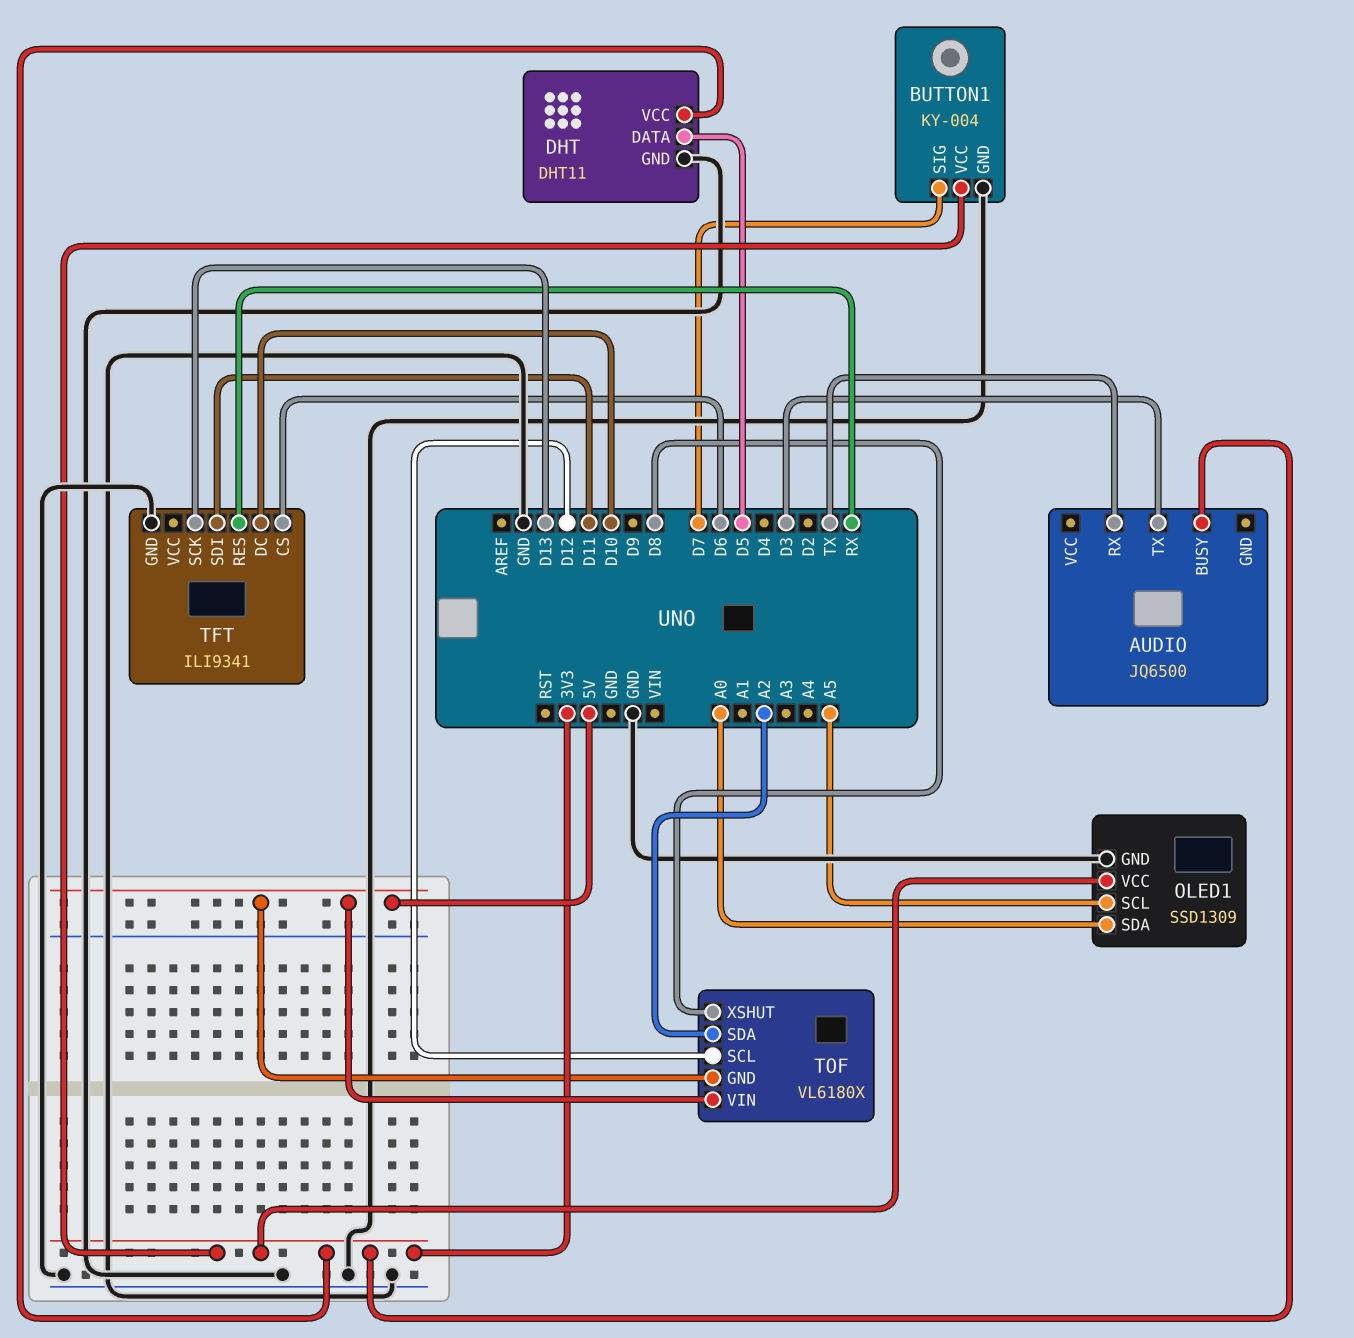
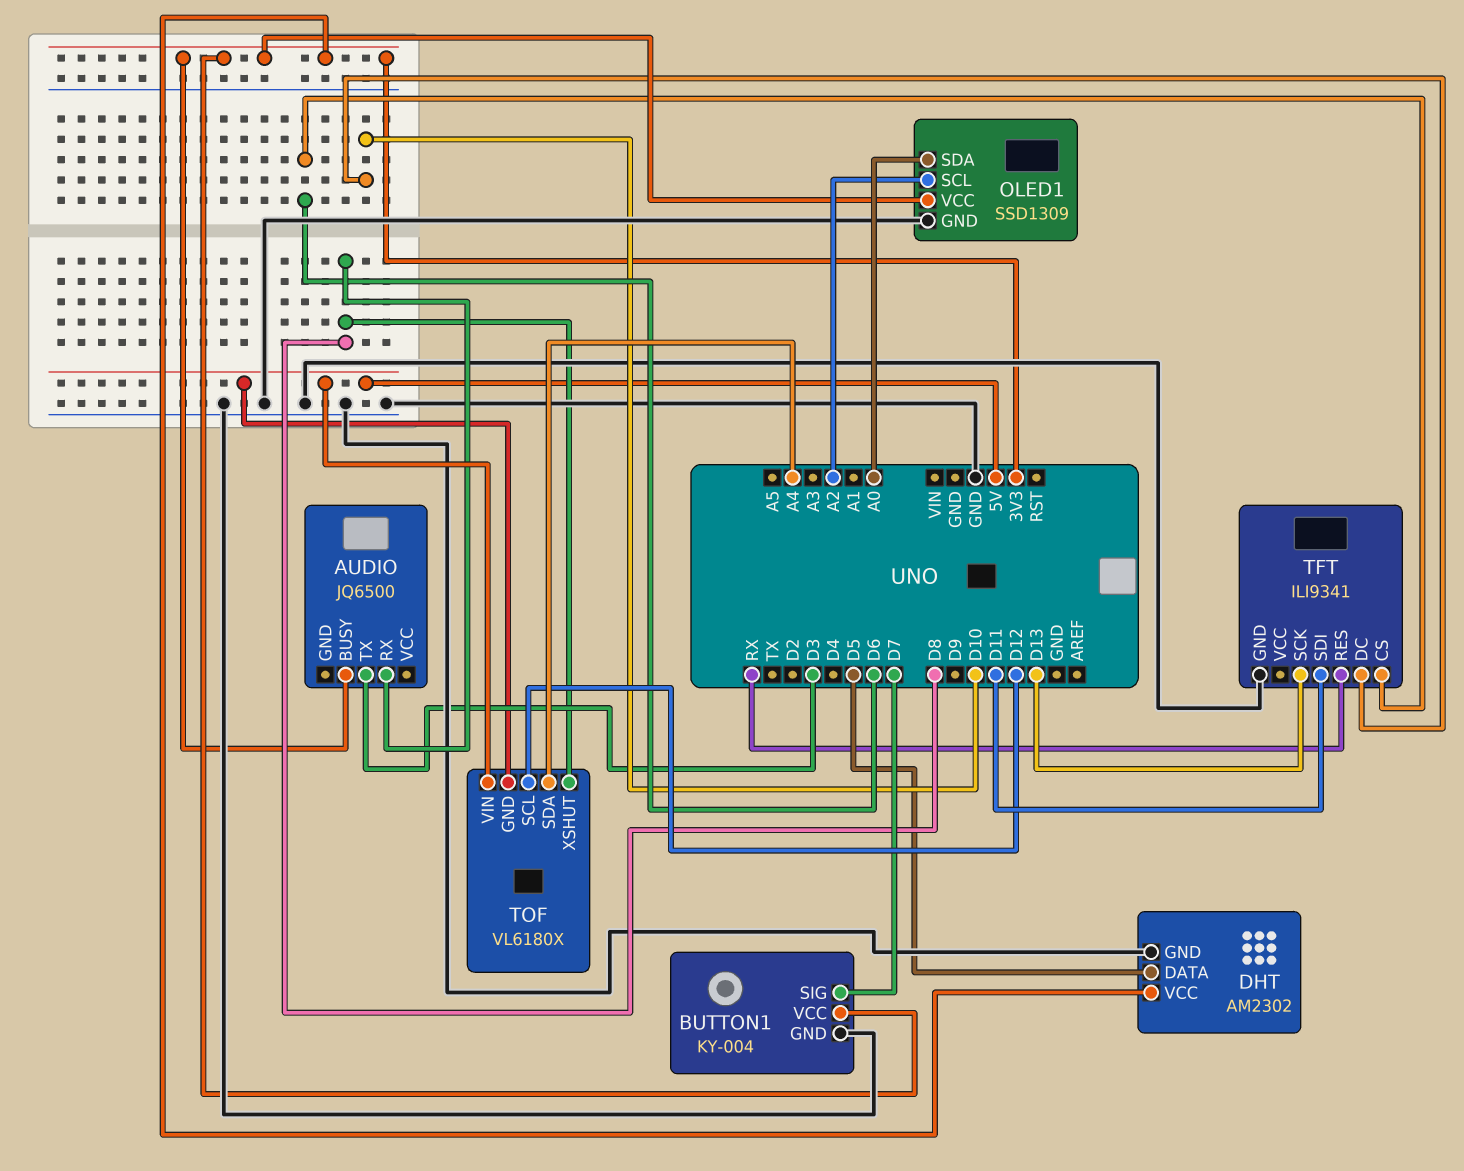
AUDIO pin RX: TX -> D8
DHT: DHT11 -> AM2302
OLED1 pin SCL: A5 -> A2
TOF pin SDA: A2 -> A4

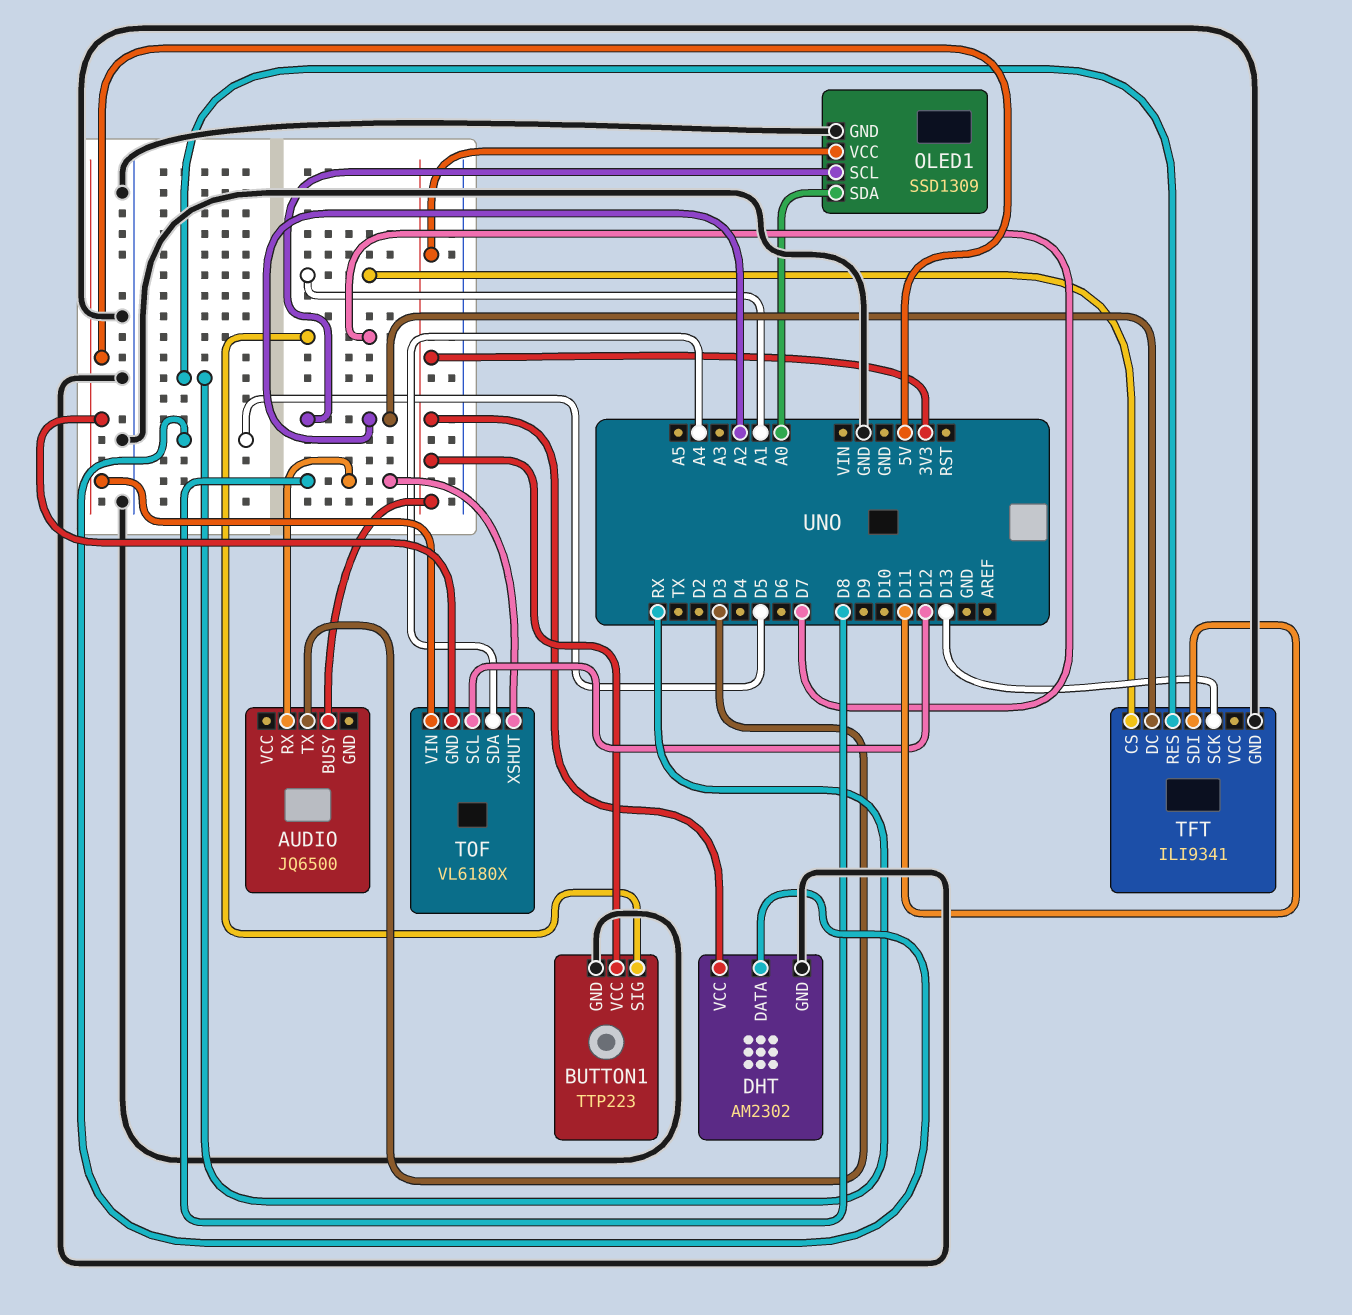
BUTTON1: KY-004 -> TTP223
TFT pin CS: D6 -> A1
TFT pin DC: D10 -> A2

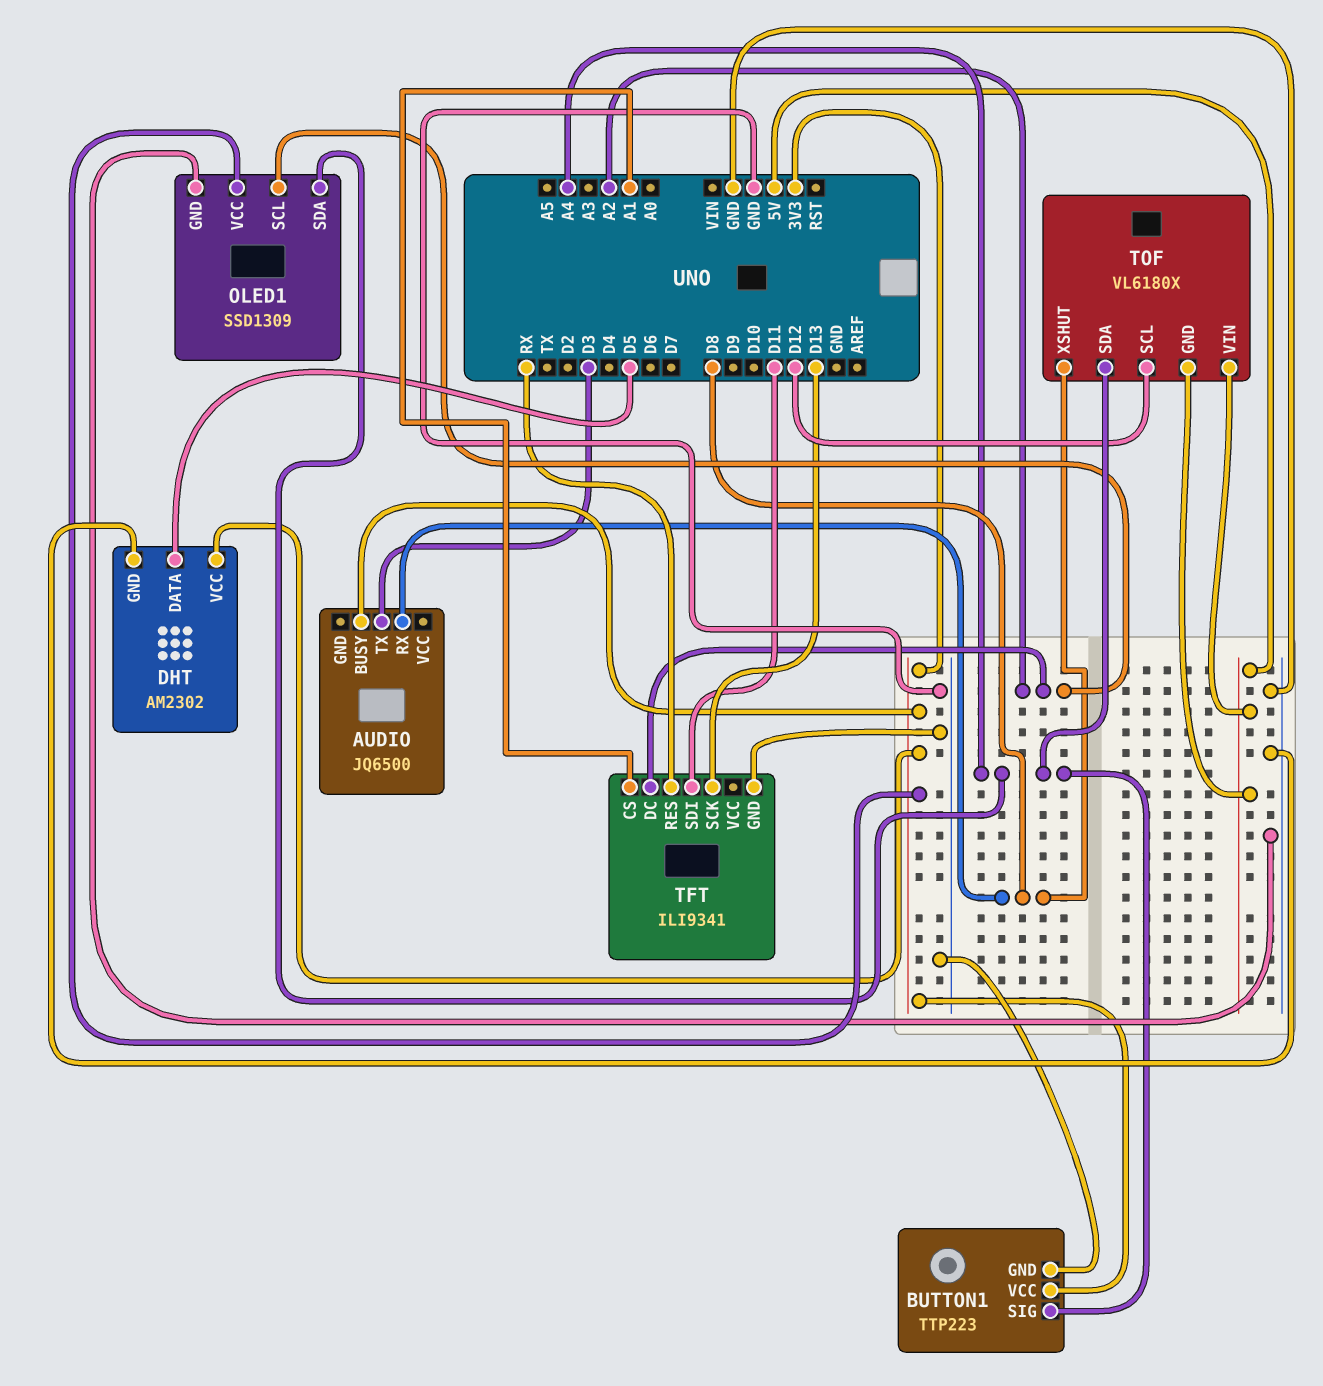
BUTTON1 pin SIG: D7 -> A4
OLED1 pin SDA: A0 -> A4

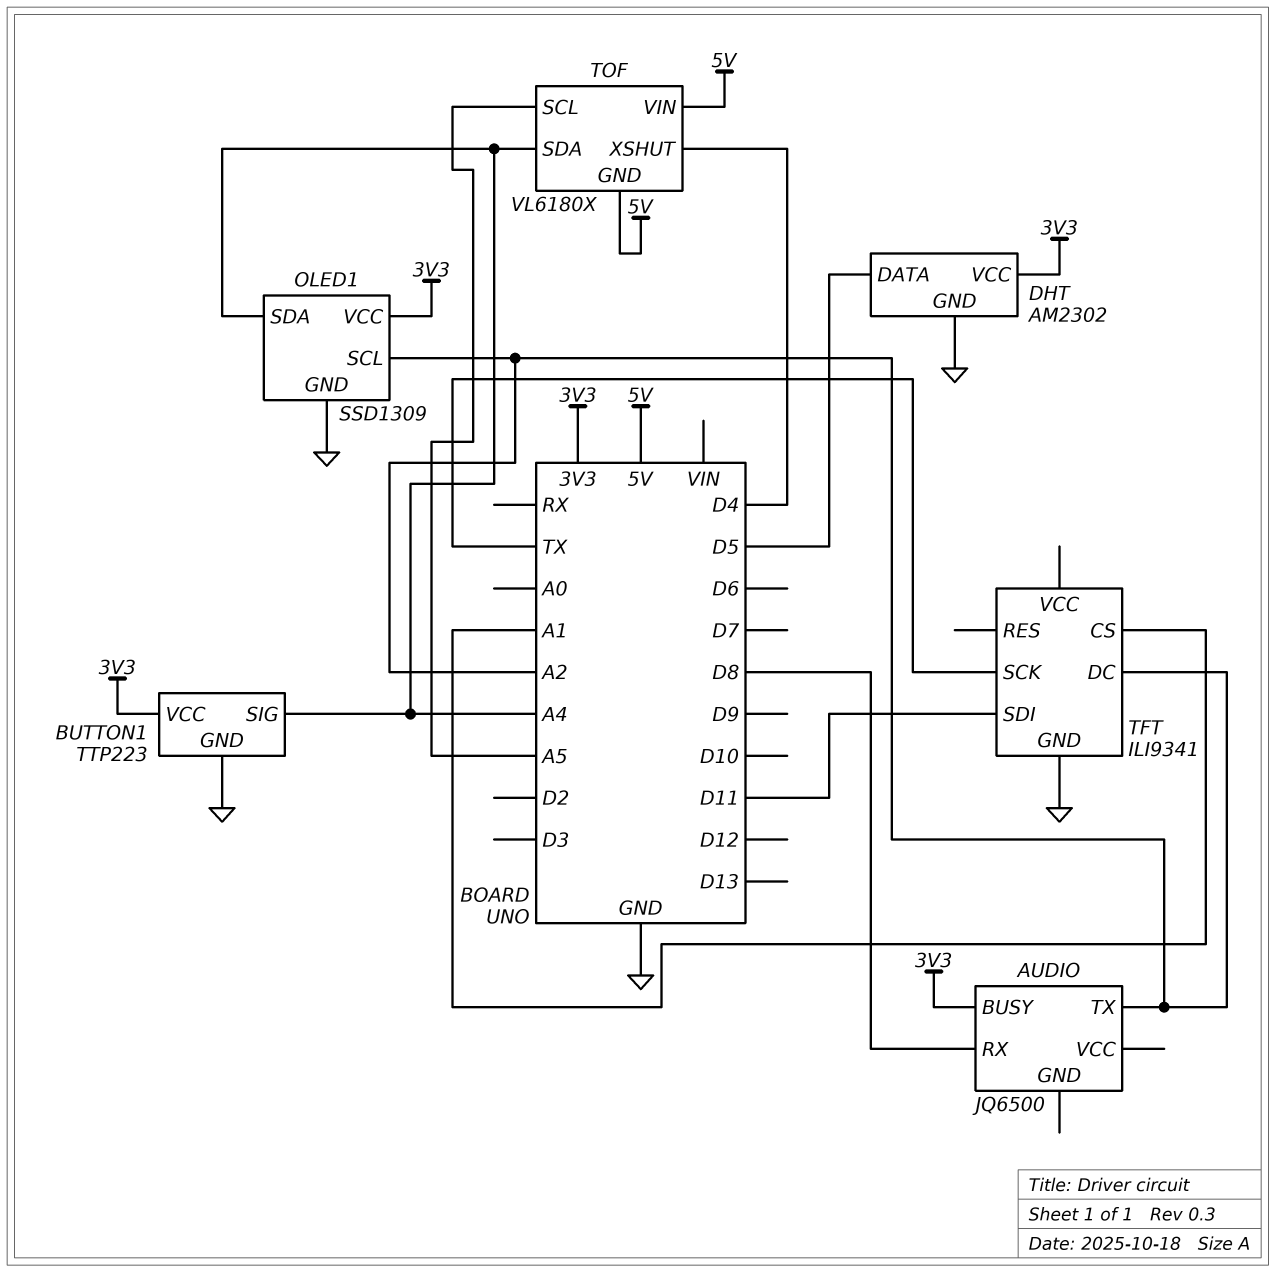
AUDIO pin TX: D3 -> A2
TFT pin RES: RX -> none
TFT pin SCK: D13 -> TX
TOF pin SCL: D12 -> A5
TOF pin XSHUT: D8 -> D4

